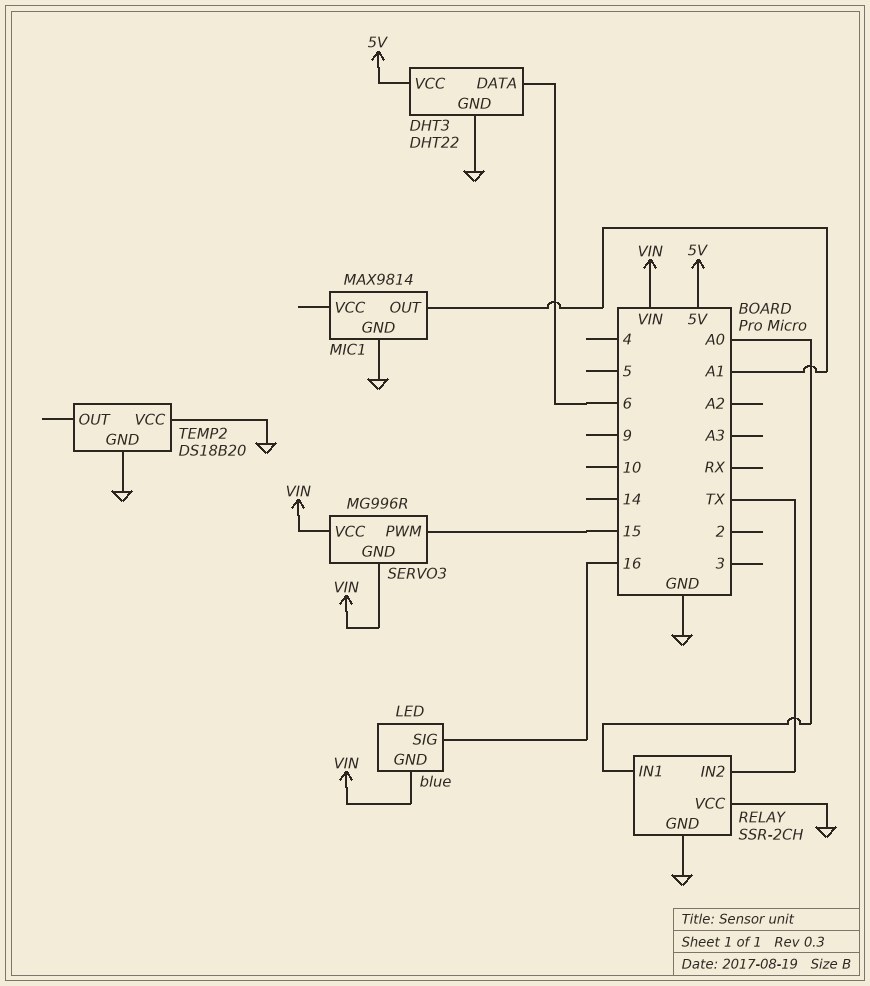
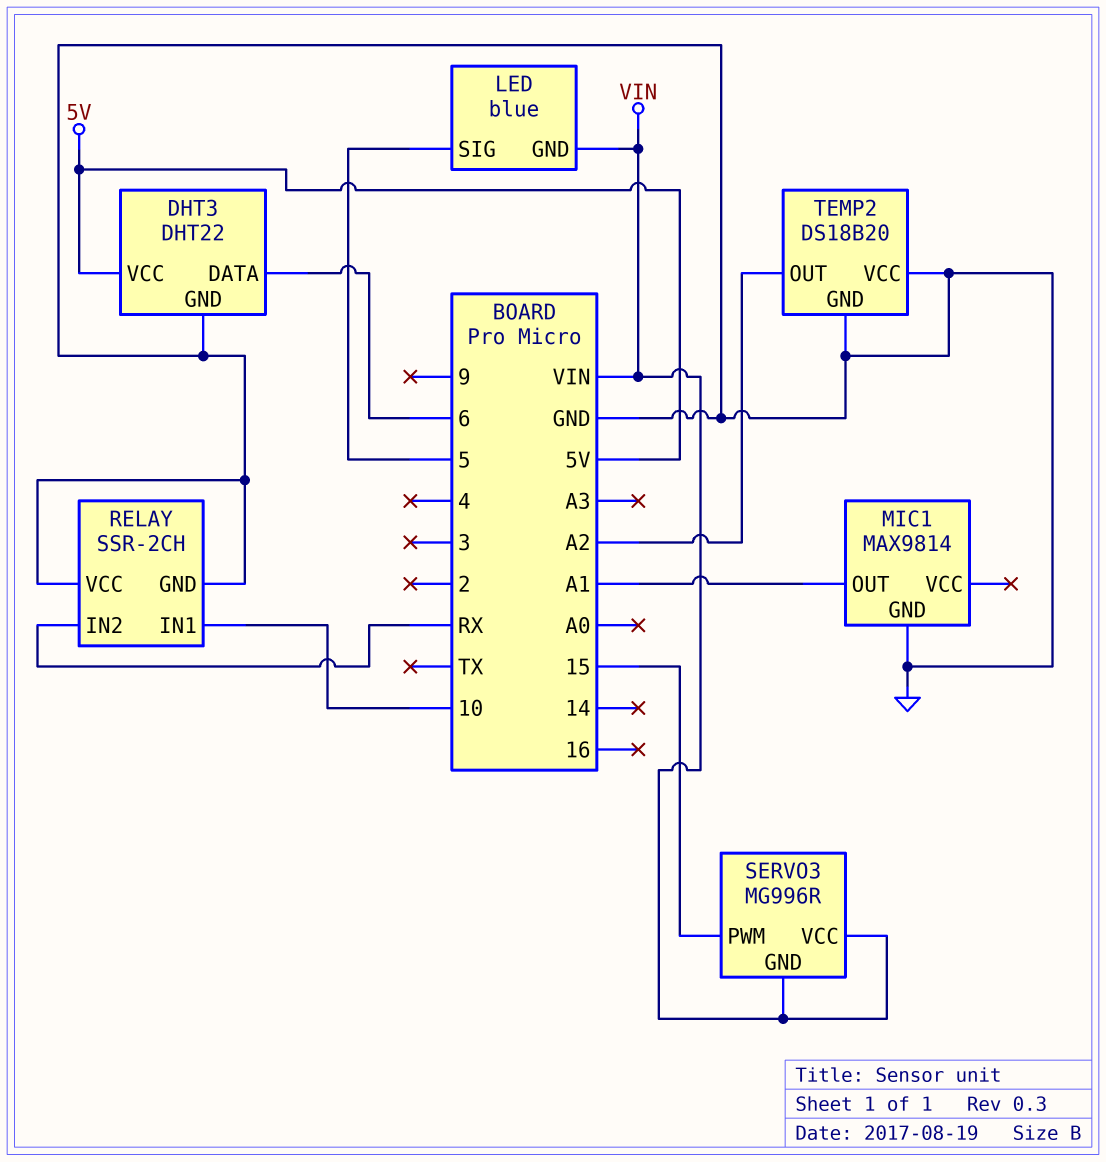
LED pin SIG: 16 -> 5
RELAY pin IN1: A0 -> 10
RELAY pin IN2: TX -> RX
TEMP2 pin OUT: none -> A2

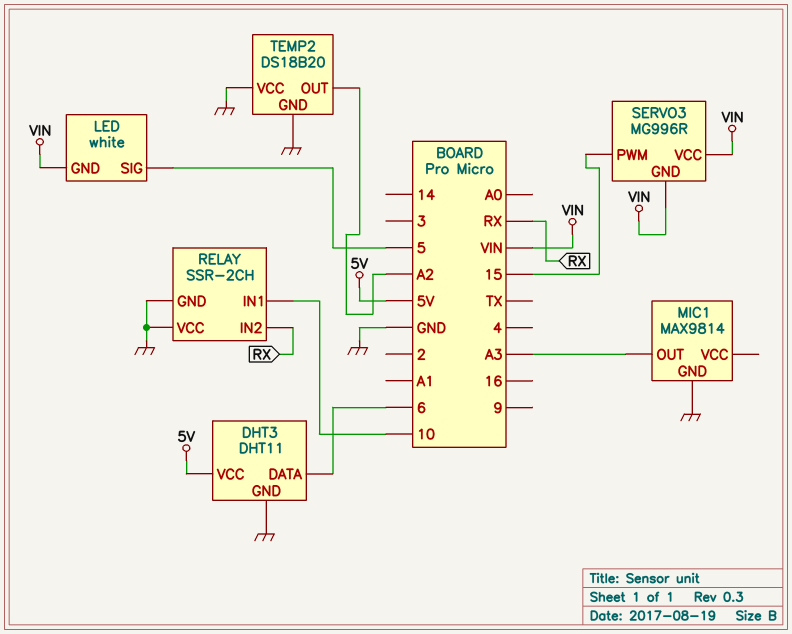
DHT3: DHT22 -> DHT11
LED: blue -> white
MIC1 pin OUT: A1 -> A3

